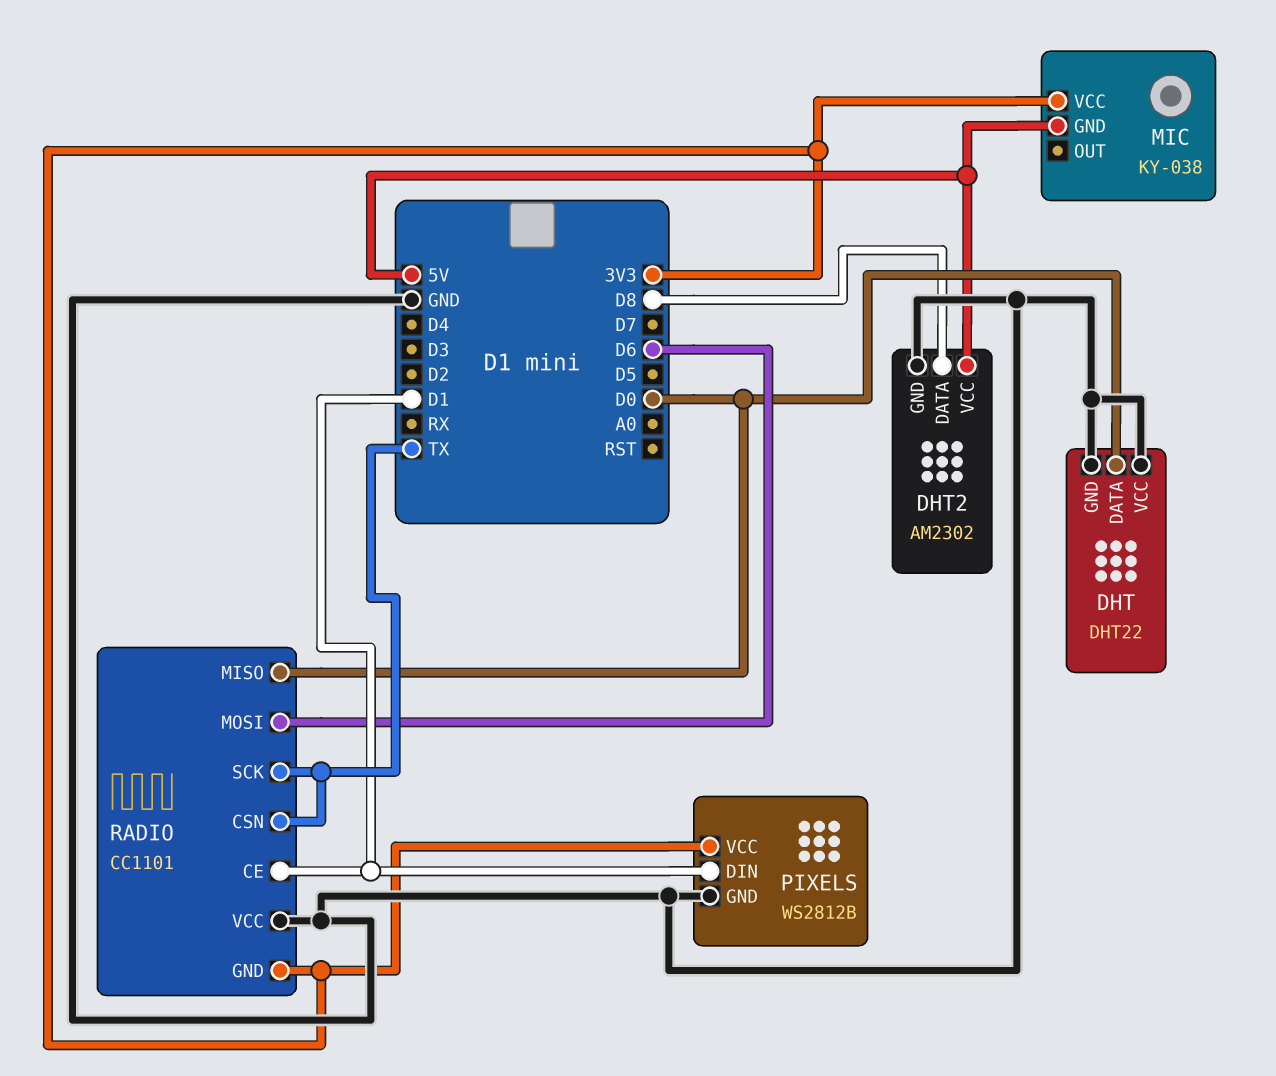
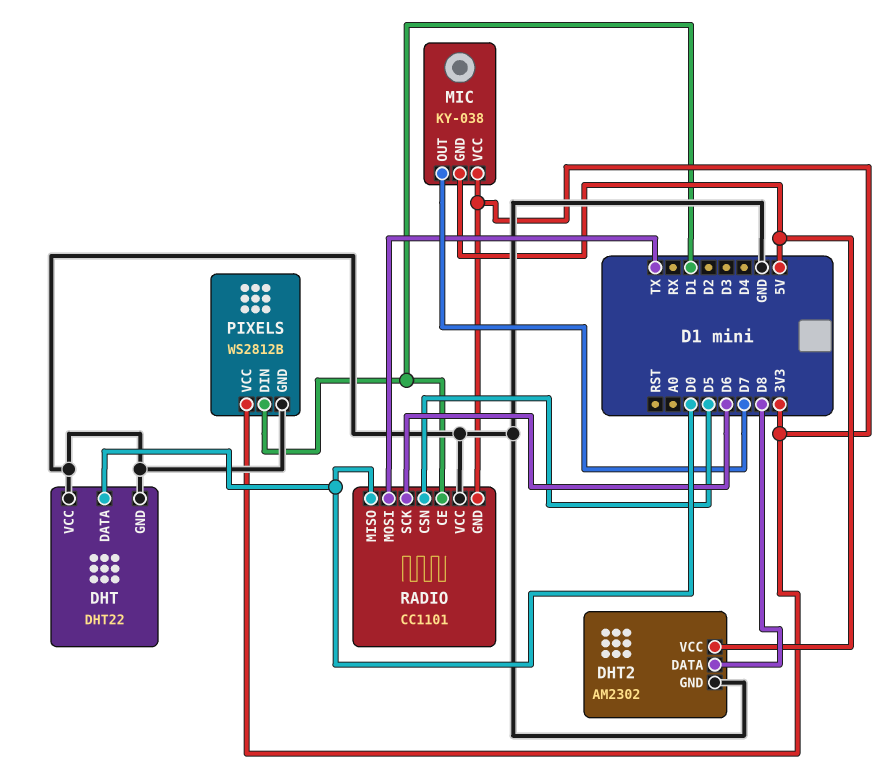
MIC pin OUT: none -> D7
RADIO pin CSN: TX -> D5
RADIO pin MOSI: D6 -> TX
RADIO pin SCK: TX -> D6

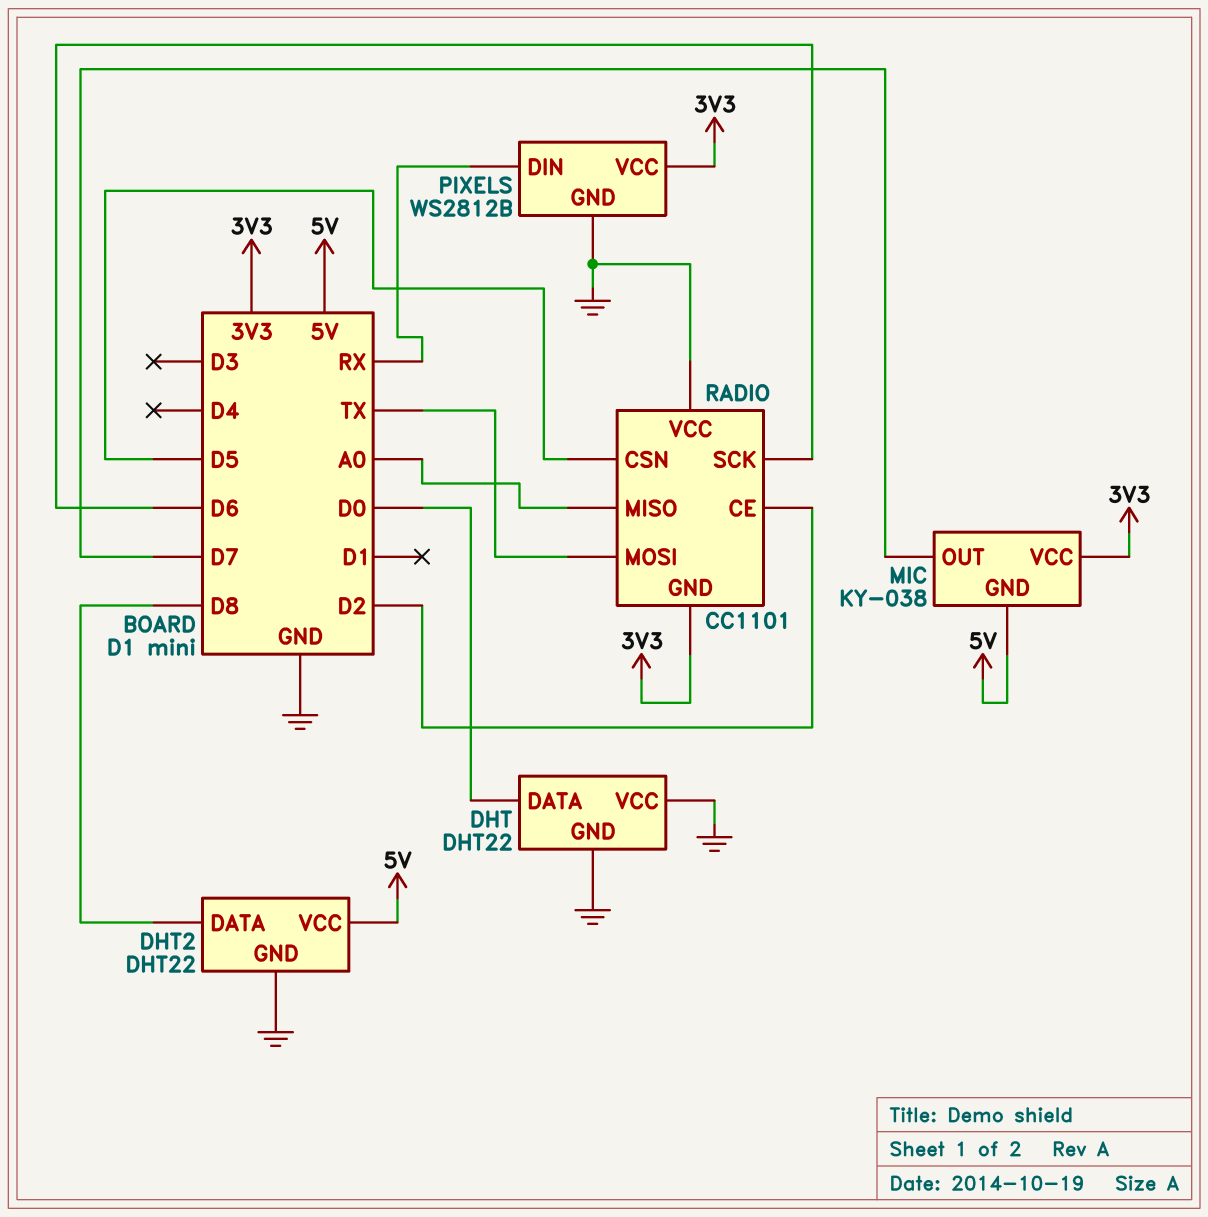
DHT2: AM2302 -> DHT22
PIXELS pin DIN: D1 -> RX
RADIO pin CE: D1 -> D2
RADIO pin MISO: D0 -> A0

